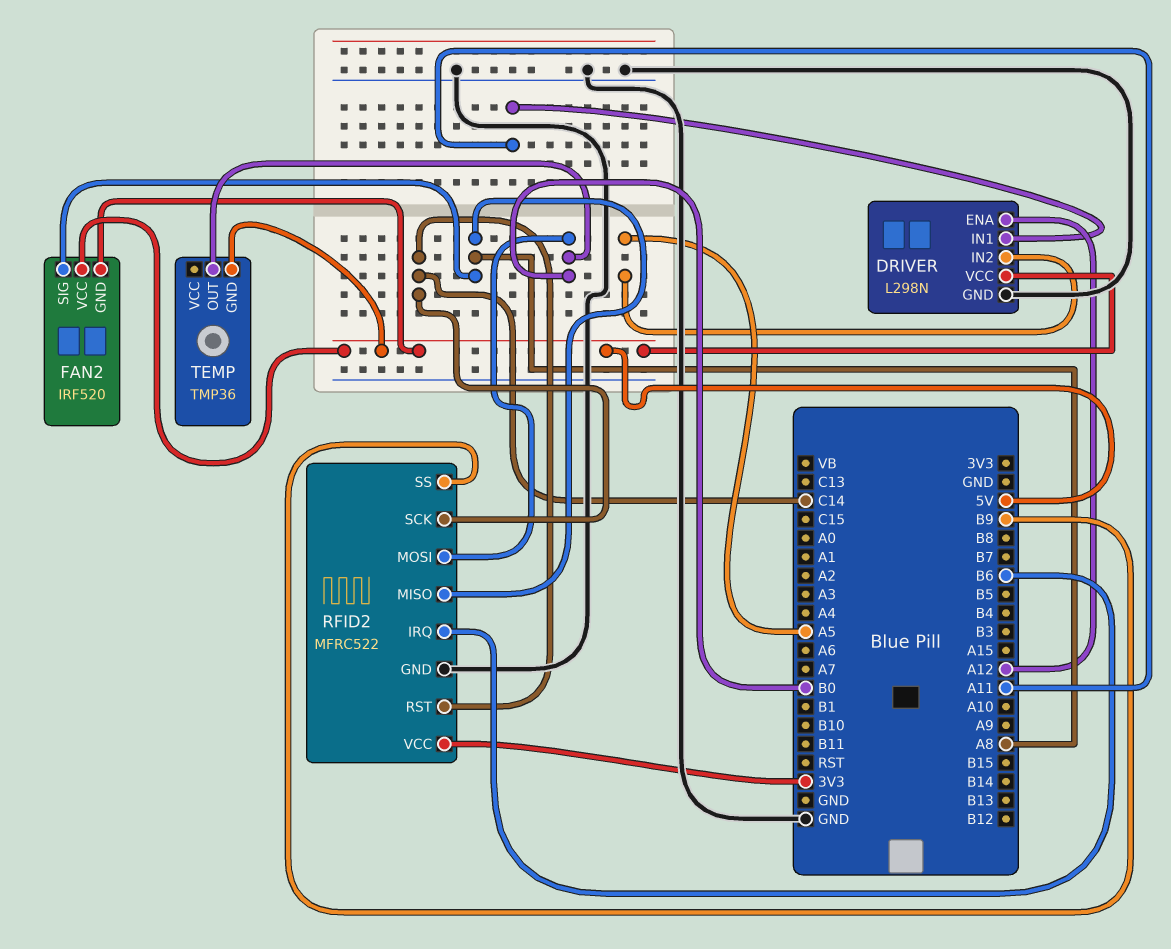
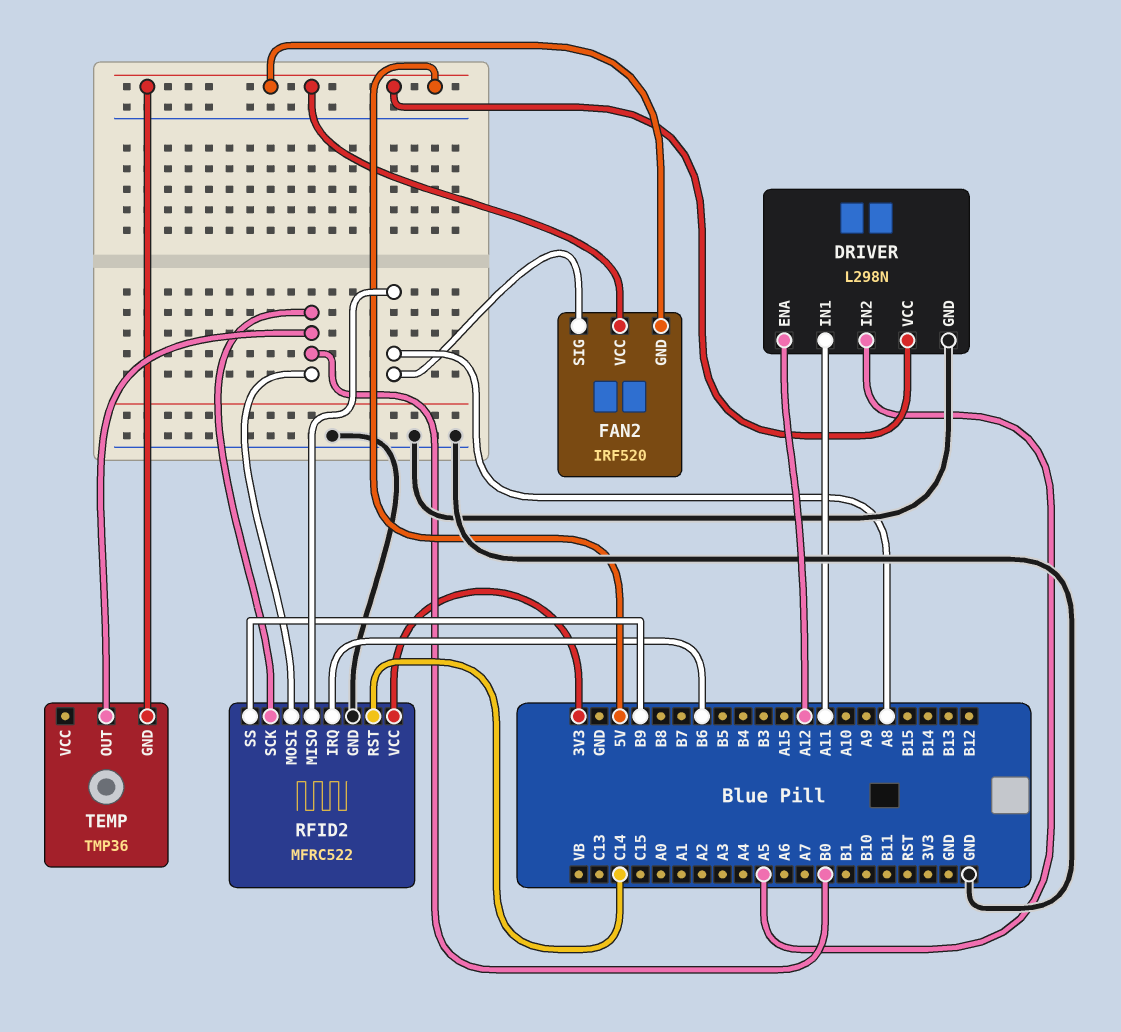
RFID2 pin SCK: C14 -> B0

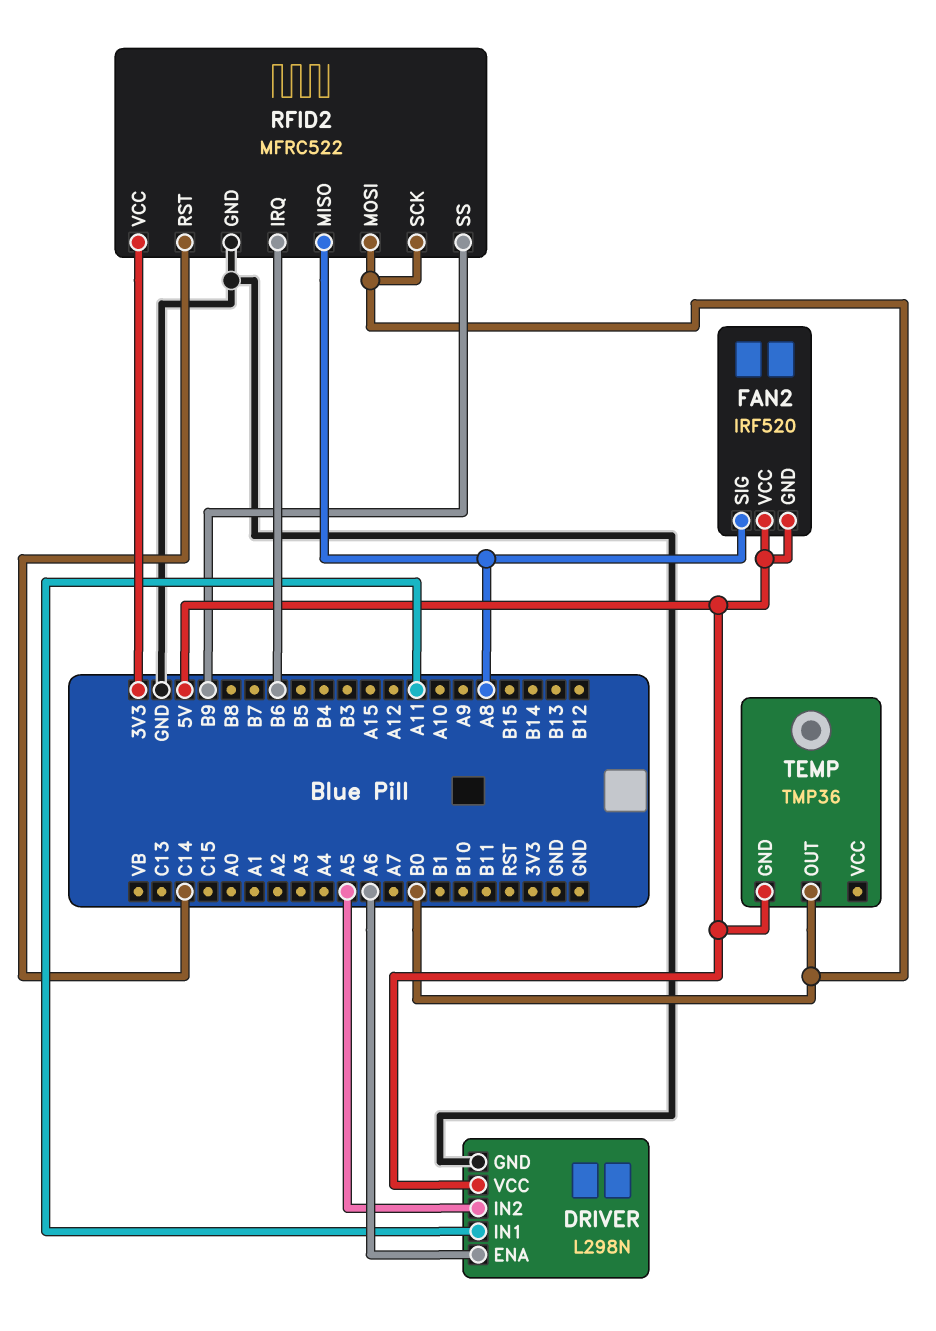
DRIVER pin ENA: A12 -> A6

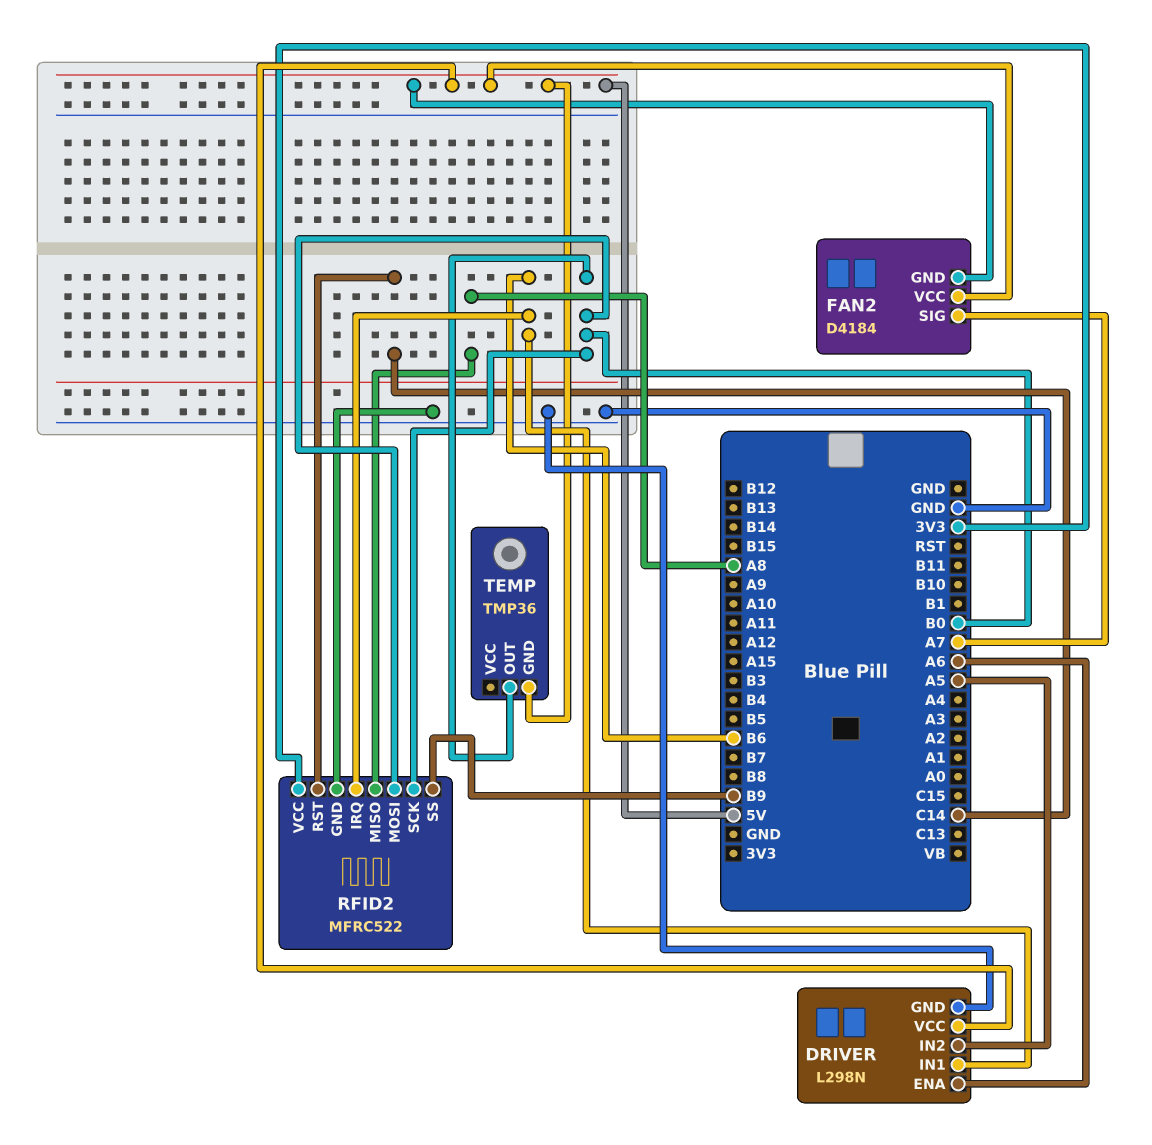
DRIVER pin IN1: A11 -> B6
FAN2: IRF520 -> D4184
FAN2 pin SIG: A8 -> A7

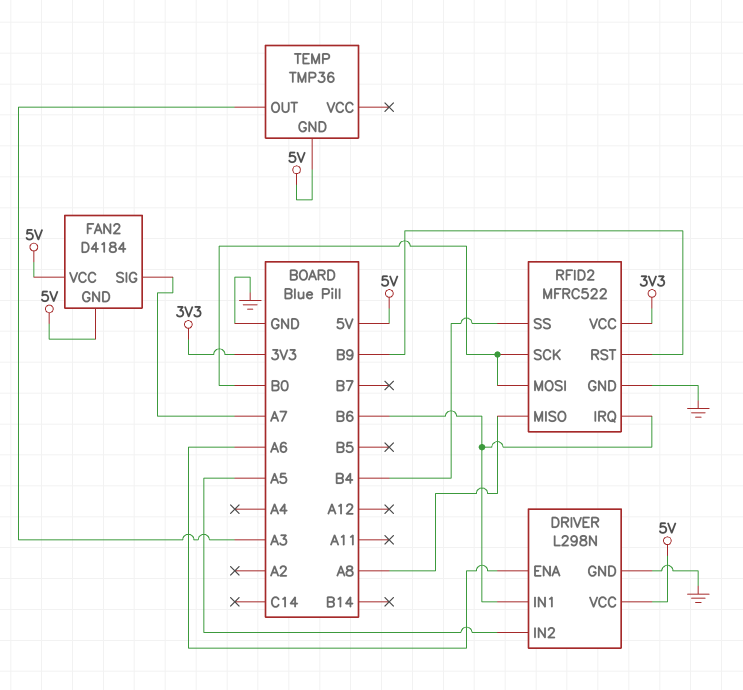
RFID2 pin RST: C14 -> B9
RFID2 pin SS: B9 -> B4
TEMP pin OUT: B0 -> A3

